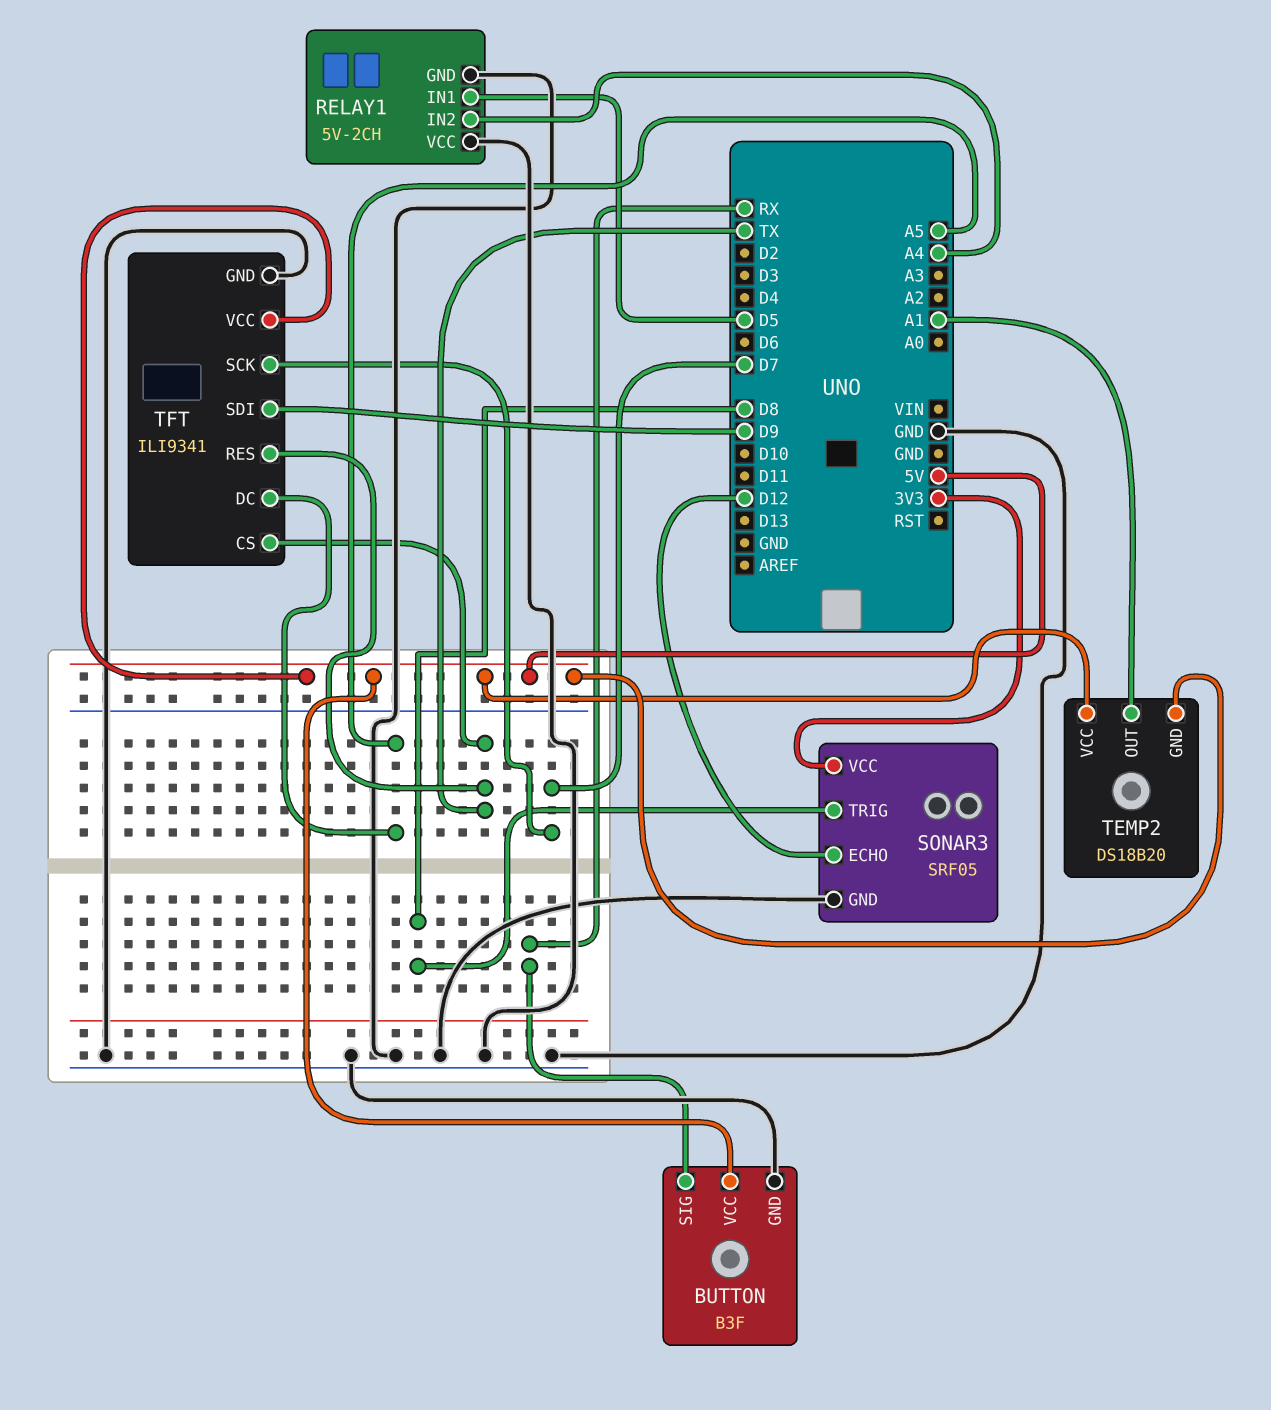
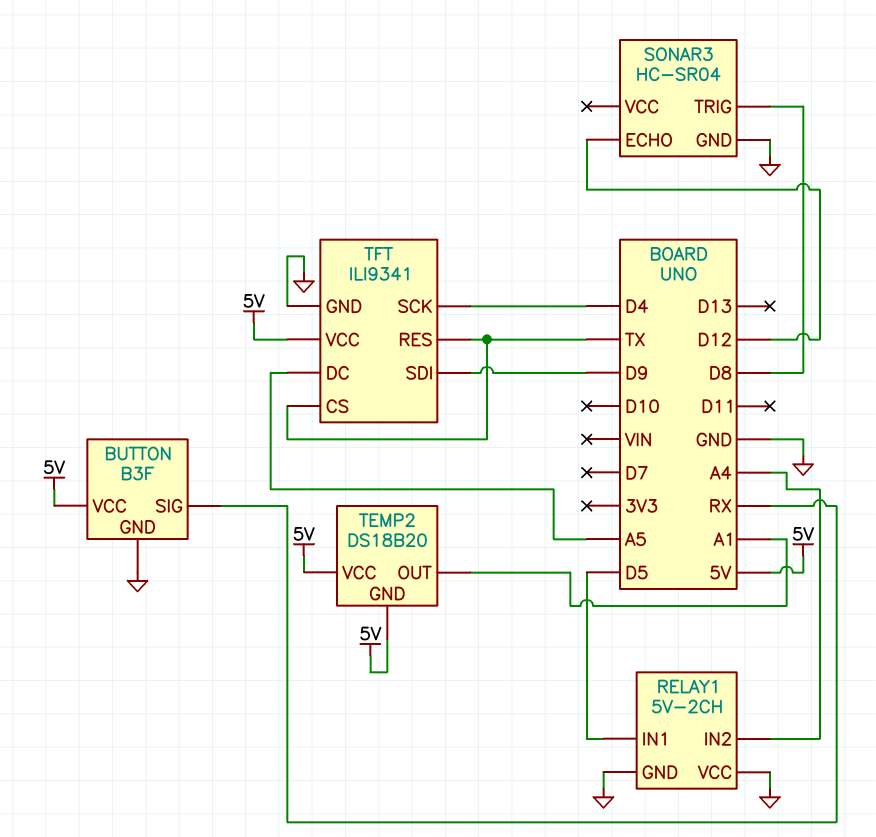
SONAR3: SRF05 -> HC-SR04
SONAR3 pin VCC: 3V3 -> none
TFT pin SCK: D7 -> D4

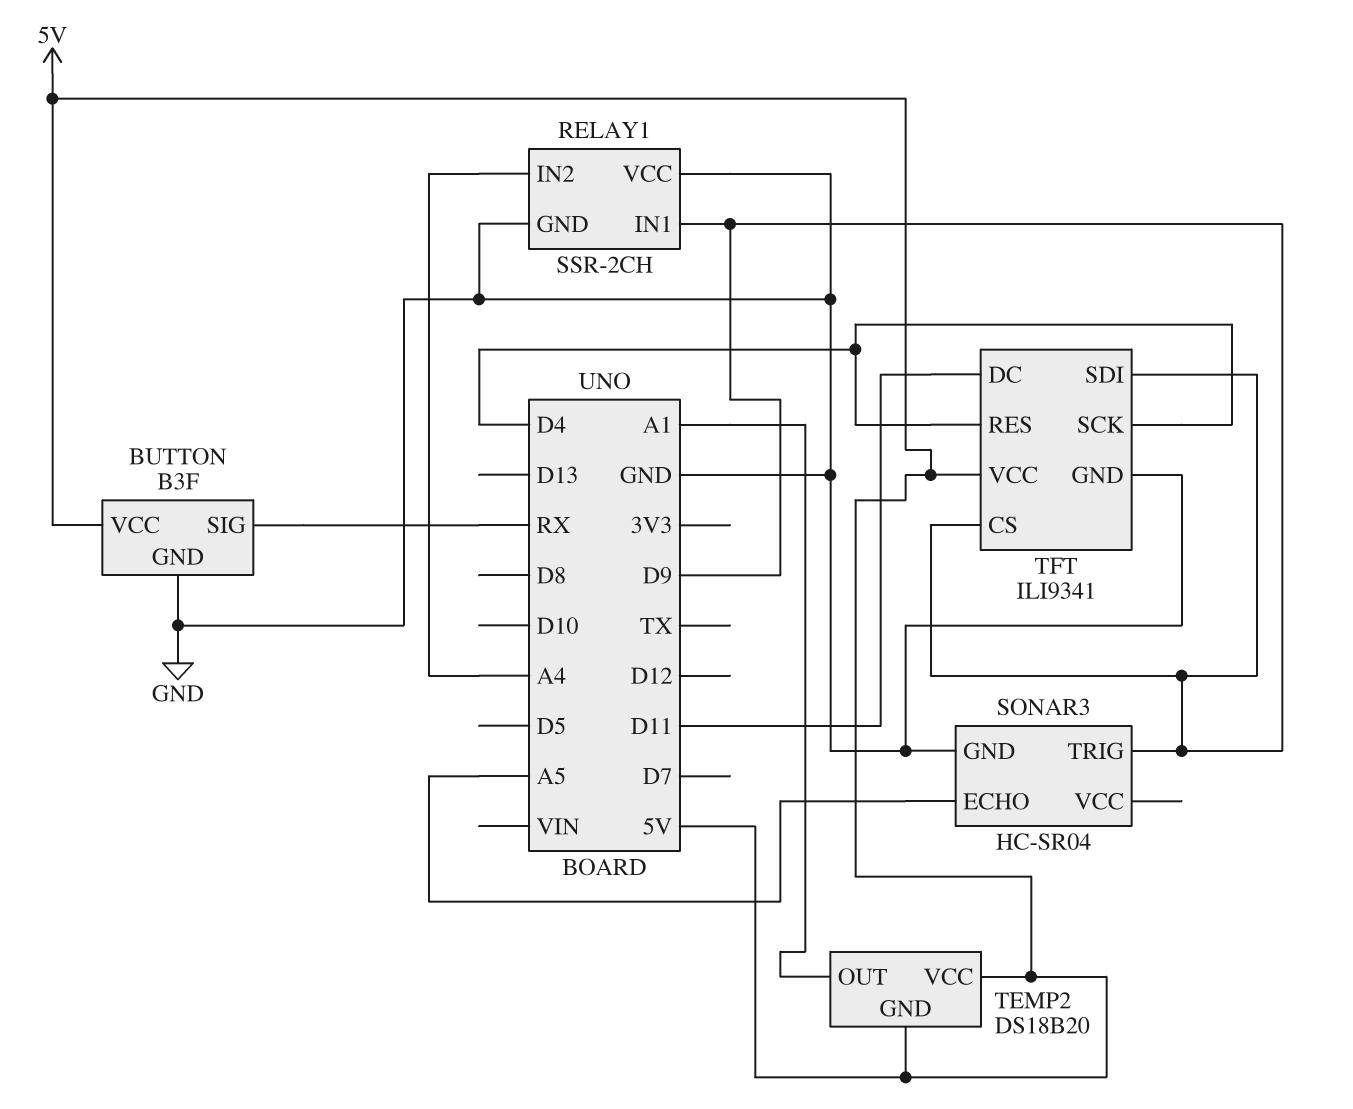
RELAY1: 5V-2CH -> SSR-2CH
RELAY1 pin IN1: D5 -> D9
SONAR3 pin ECHO: D12 -> A5
SONAR3 pin TRIG: D8 -> D9
TFT pin CS: TX -> D9
TFT pin DC: A5 -> D11
TFT pin RES: TX -> D4

